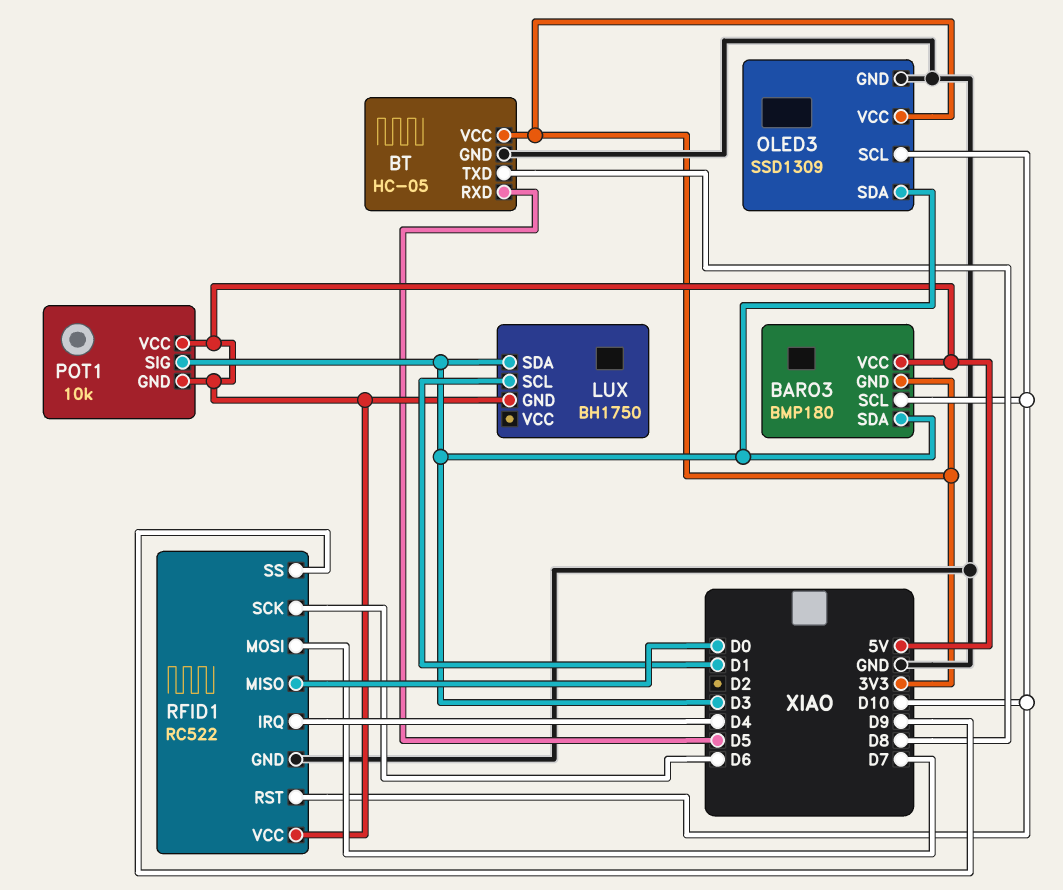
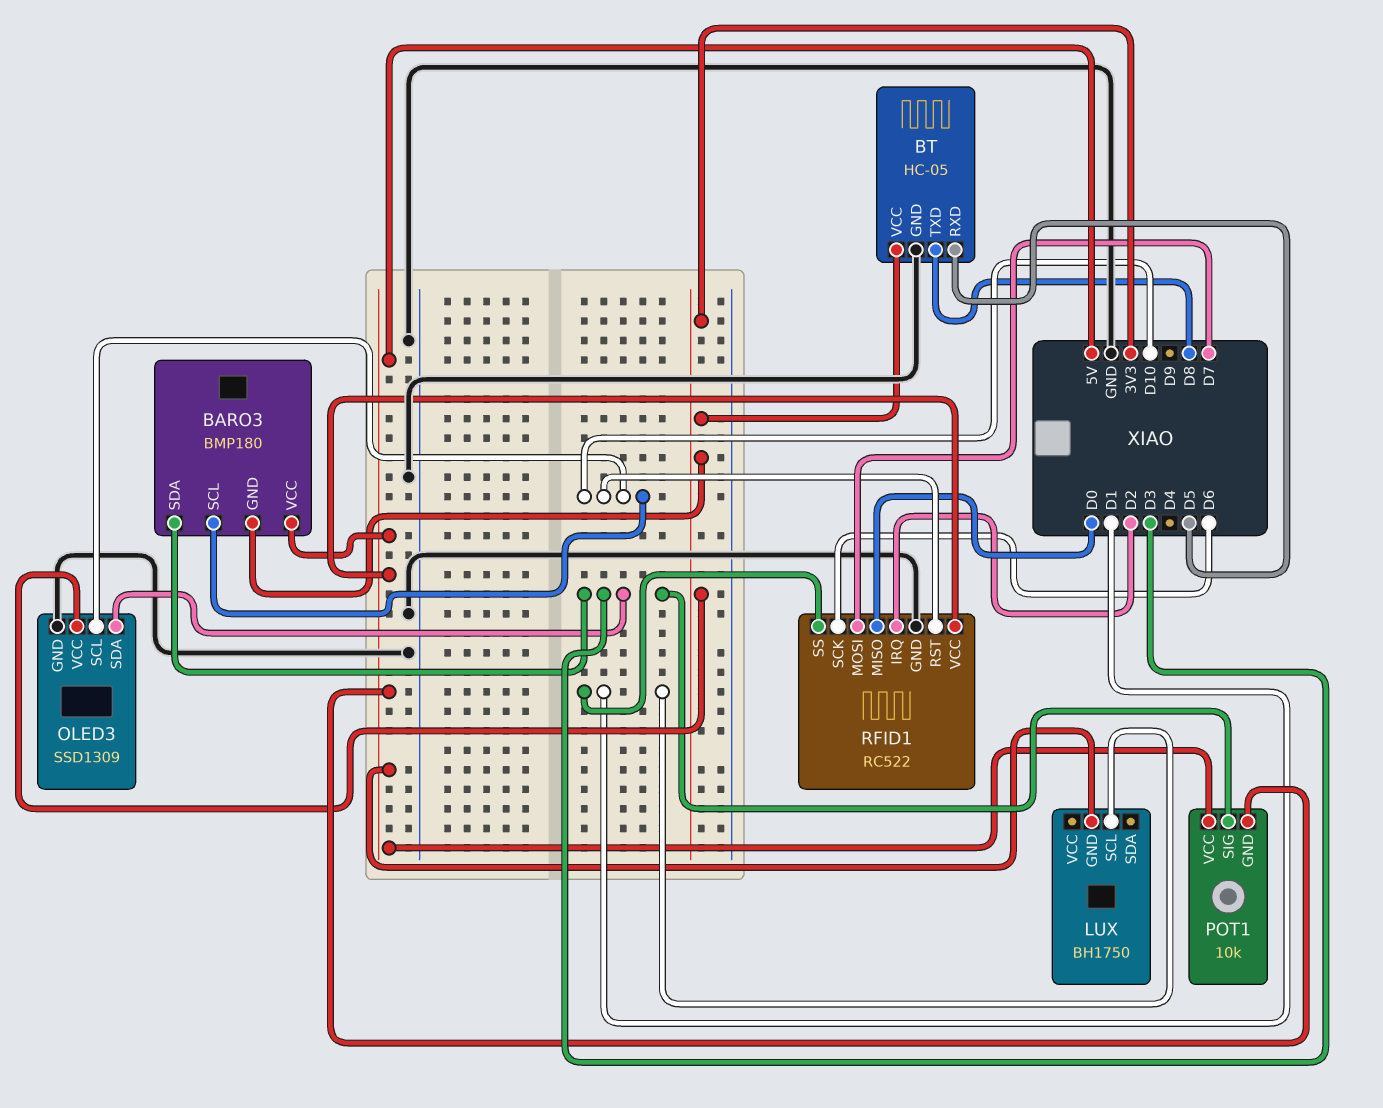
LUX pin SDA: D3 -> none
RFID1 pin IRQ: D4 -> D2
RFID1 pin SS: D9 -> D1

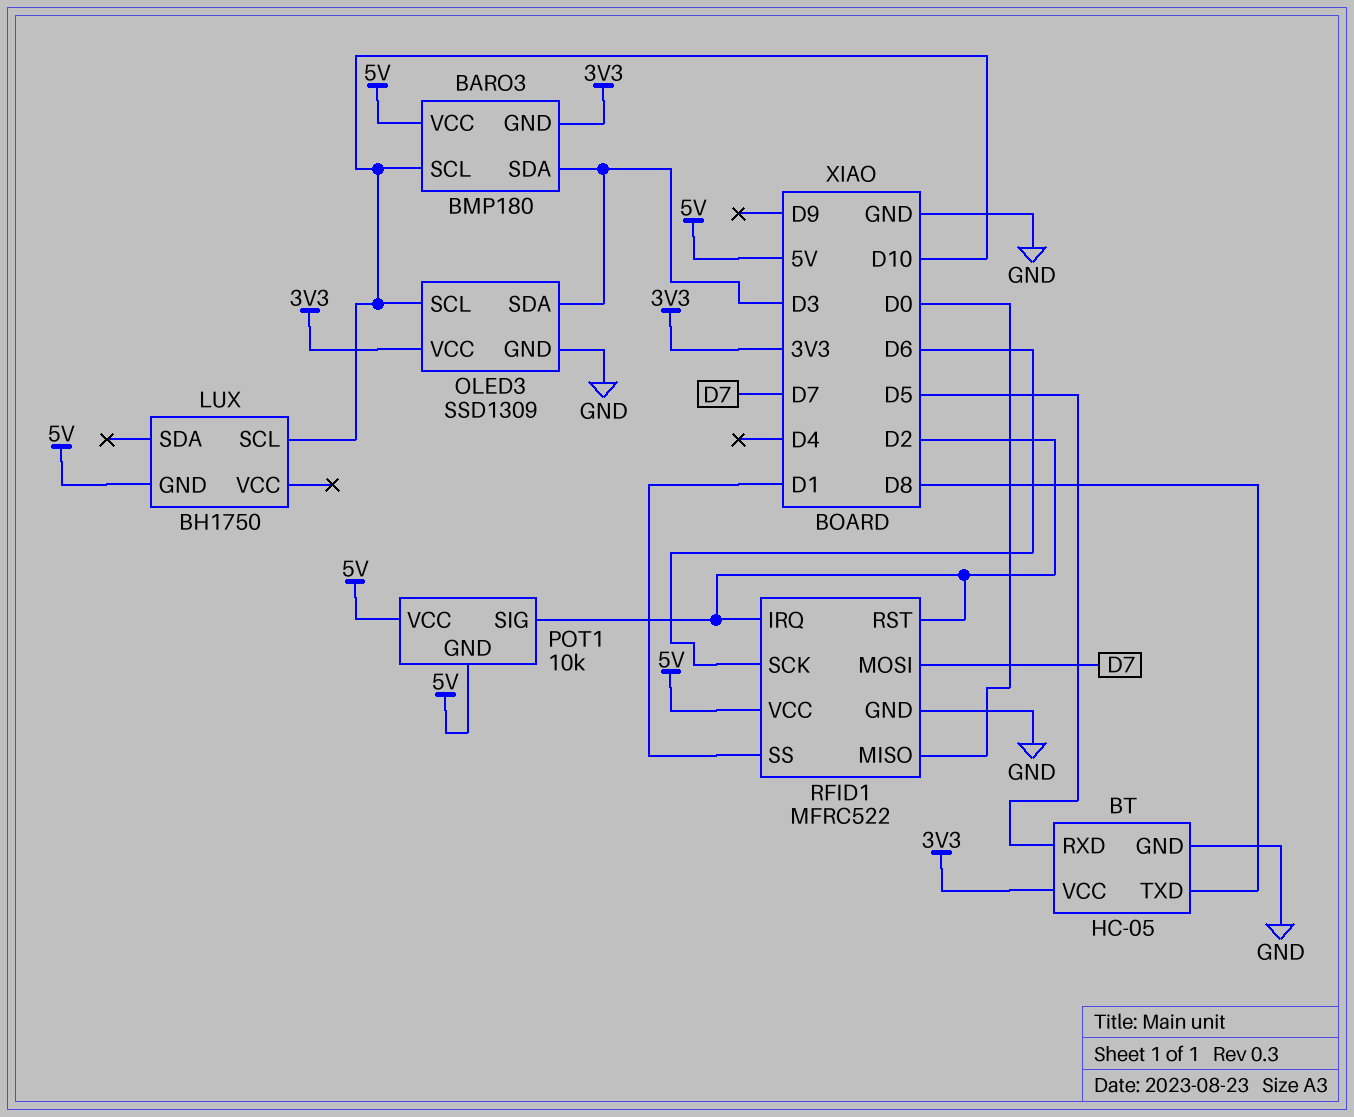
LUX pin SCL: D1 -> D10
POT1 pin SIG: D3 -> D2
RFID1: RC522 -> MFRC522
RFID1 pin RST: D10 -> D2

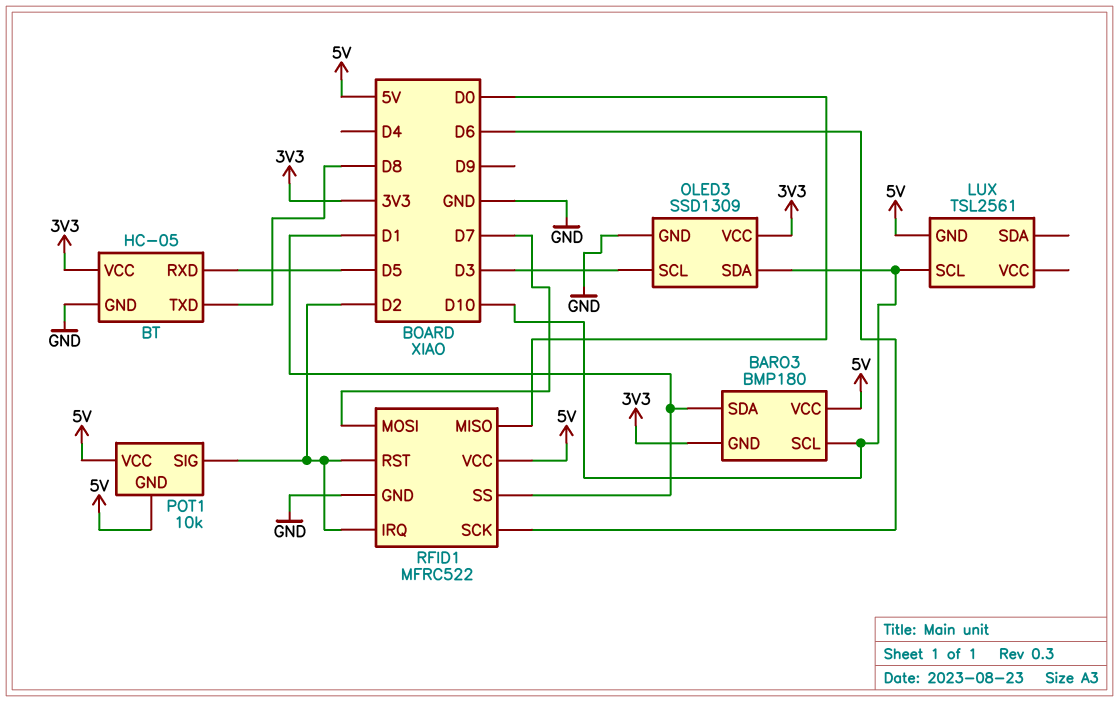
BARO3 pin SDA: D3 -> D1
LUX: BH1750 -> TSL2561
OLED3 pin SCL: D10 -> D3
OLED3 pin SDA: D3 -> D10

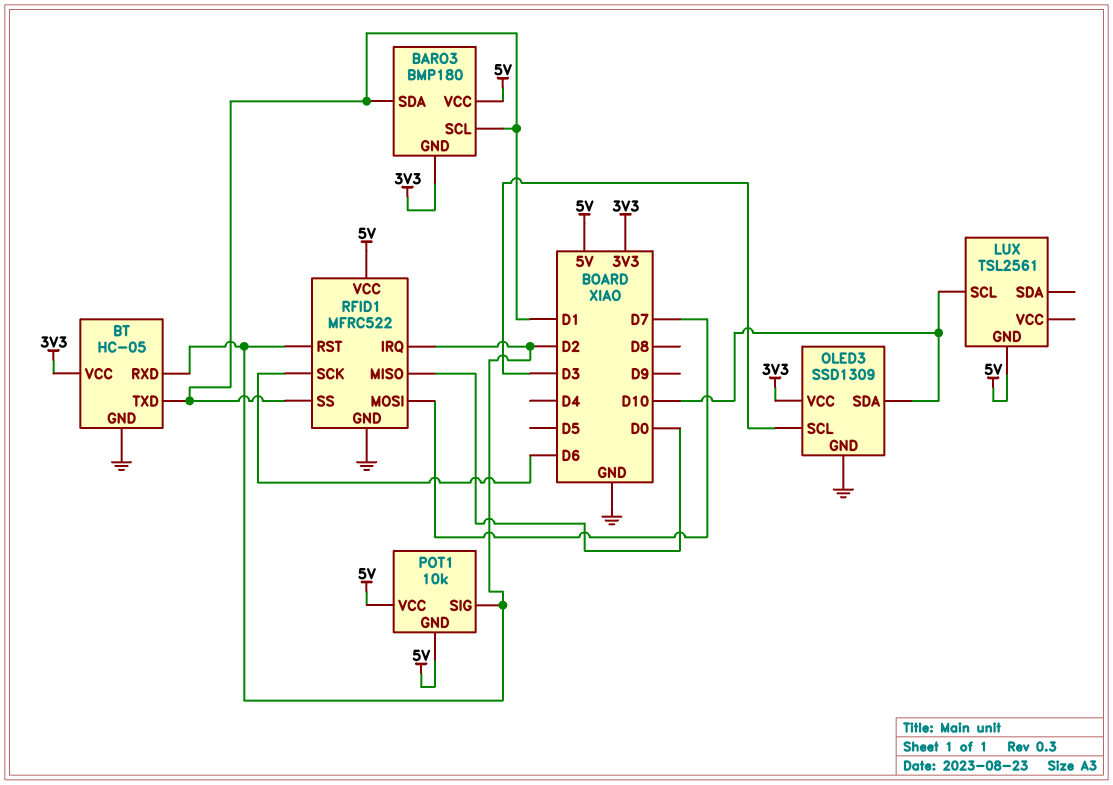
BARO3 pin SCL: D10 -> D1
BT pin RXD: D5 -> D2
BT pin TXD: D8 -> D1

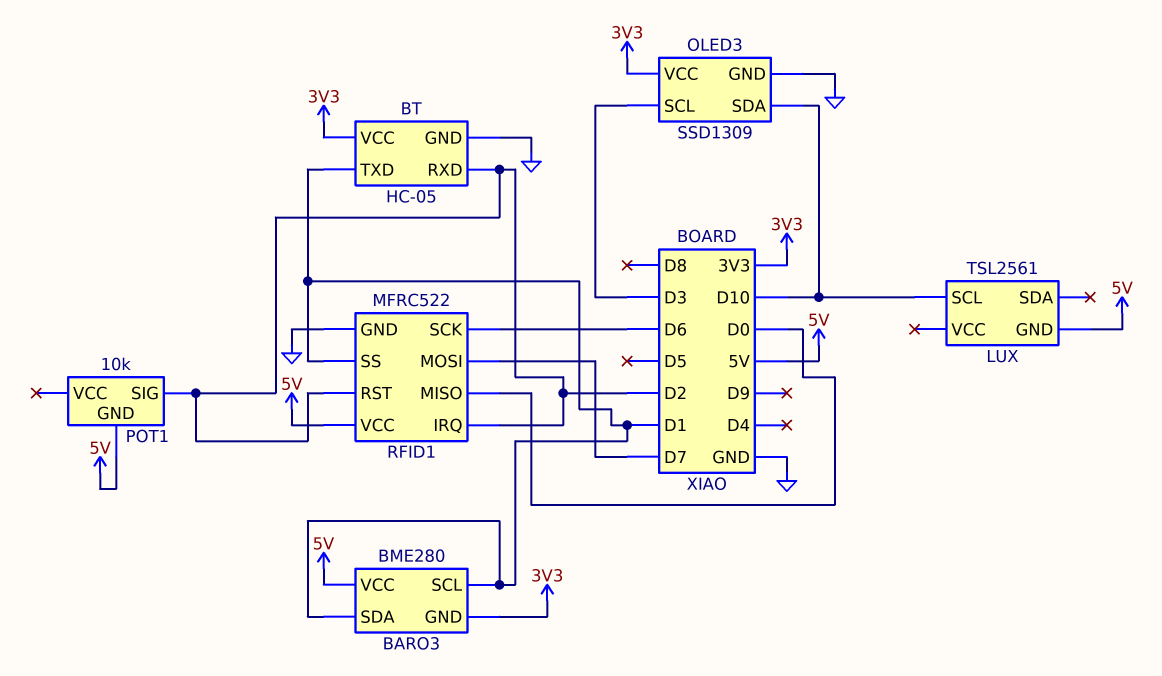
BARO3: BMP180 -> BME280
POT1 pin VCC: 5V -> none

